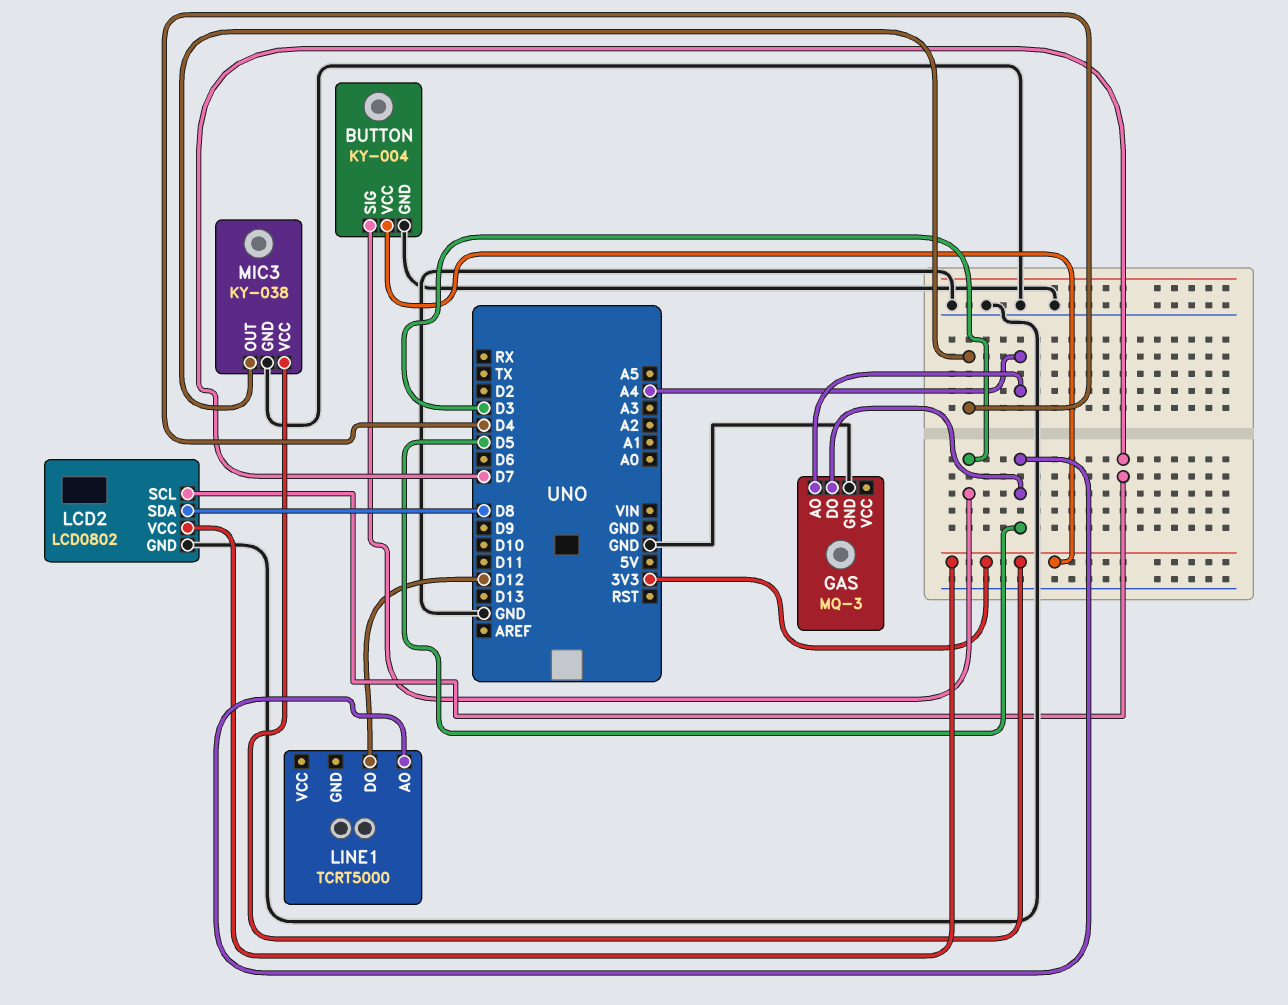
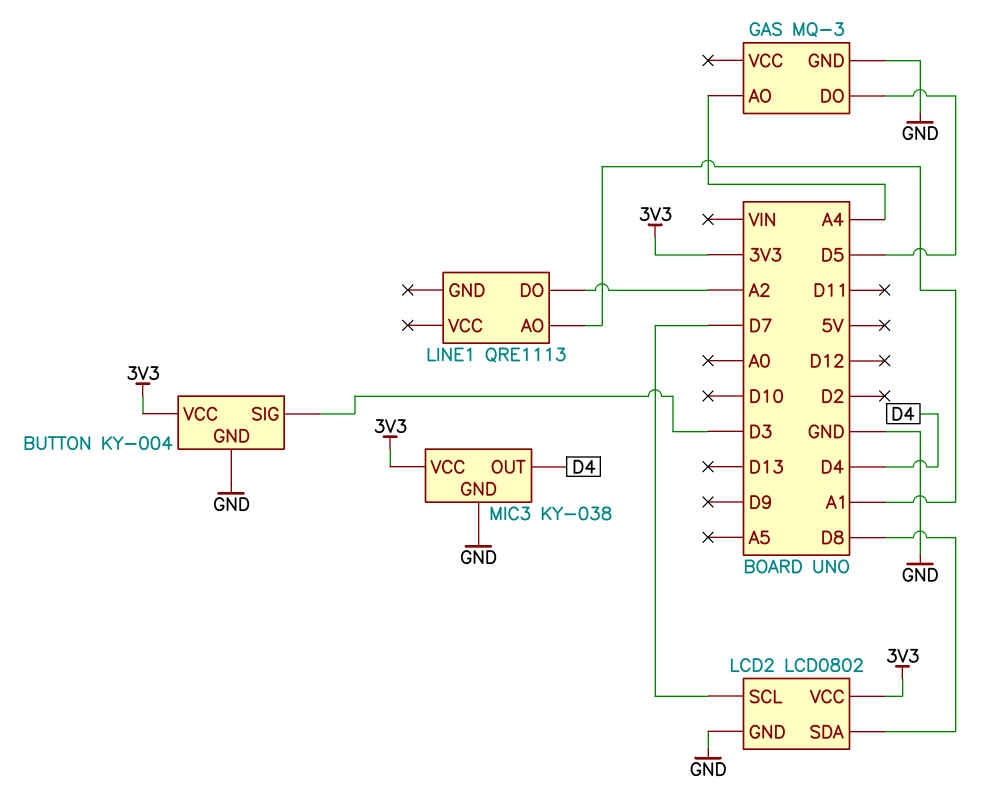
LINE1: TCRT5000 -> QRE1113
LINE1 pin AO: D5 -> A1
LINE1 pin DO: D12 -> A2

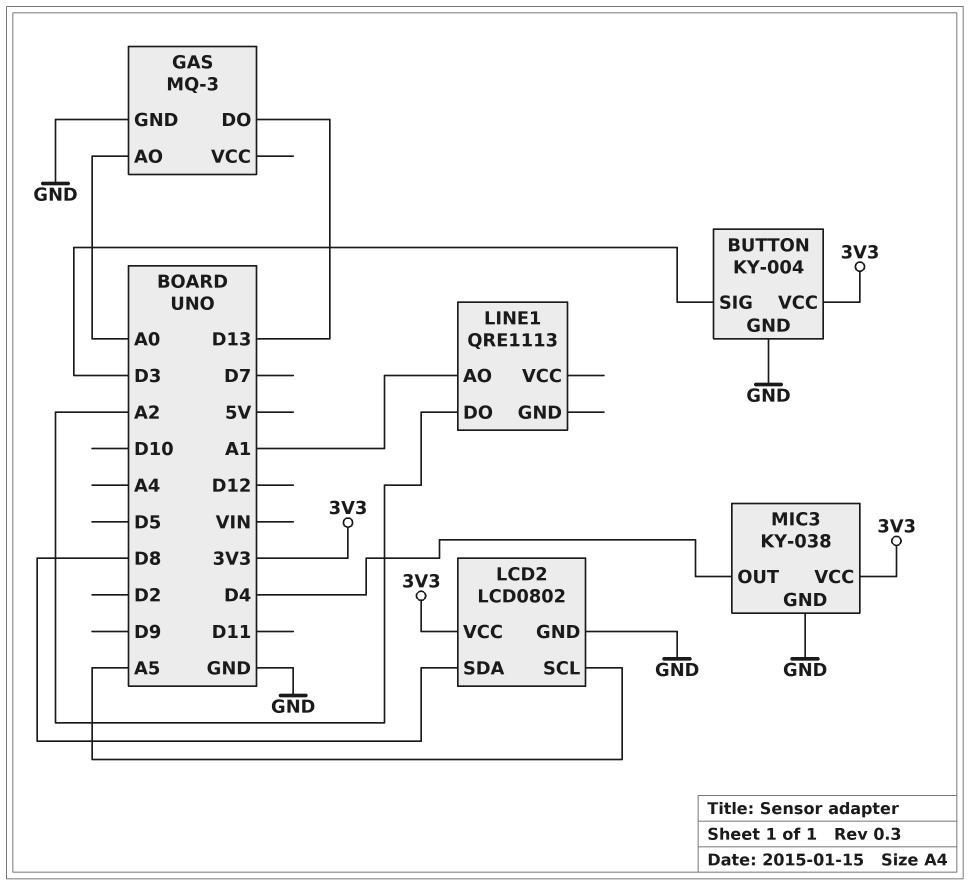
GAS pin AO: A4 -> A0
GAS pin DO: D5 -> D13
LCD2 pin SCL: D7 -> A5

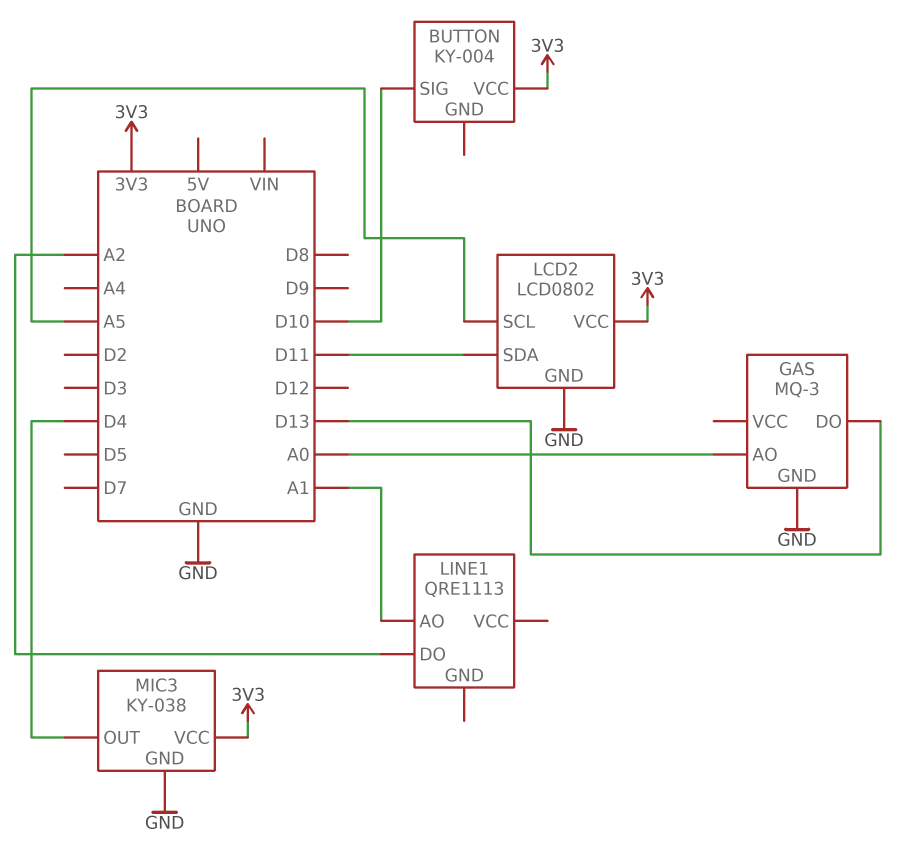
BUTTON pin GND: GND -> none
BUTTON pin SIG: D3 -> D10
LCD2 pin SDA: D8 -> D11

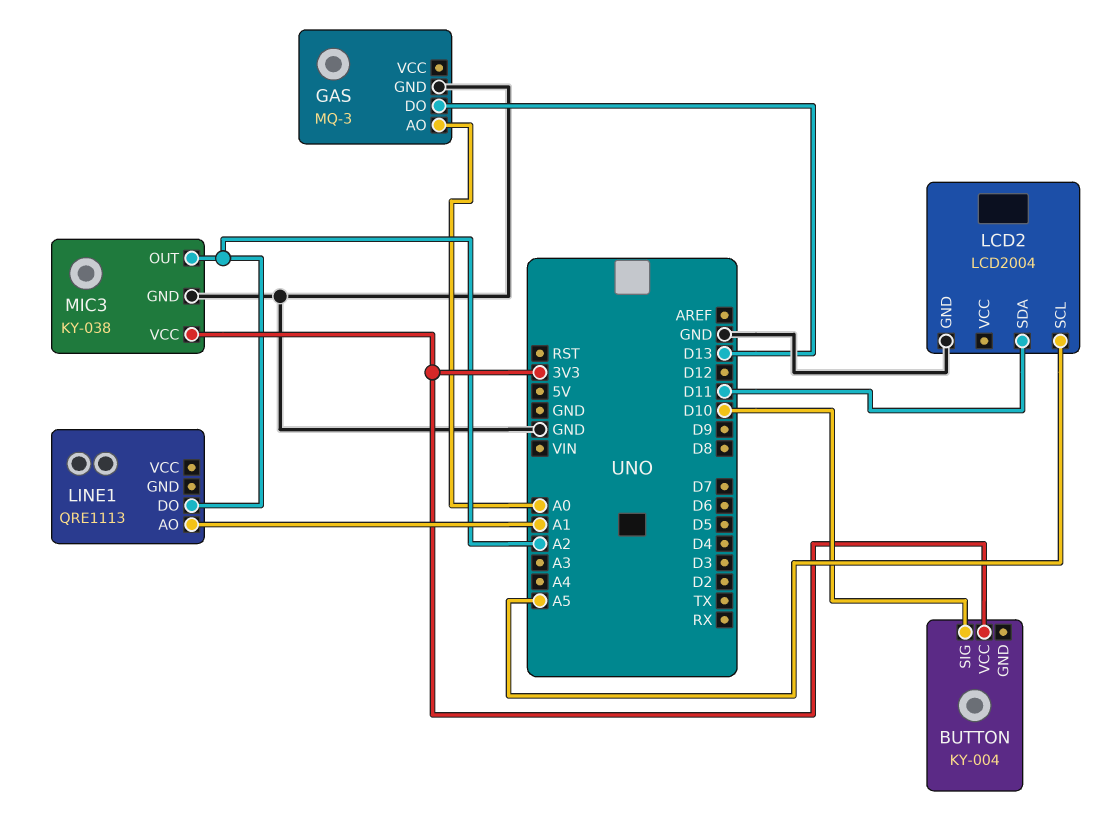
LCD2: LCD0802 -> LCD2004
LCD2 pin VCC: 3V3 -> none
MIC3 pin OUT: D4 -> A2

